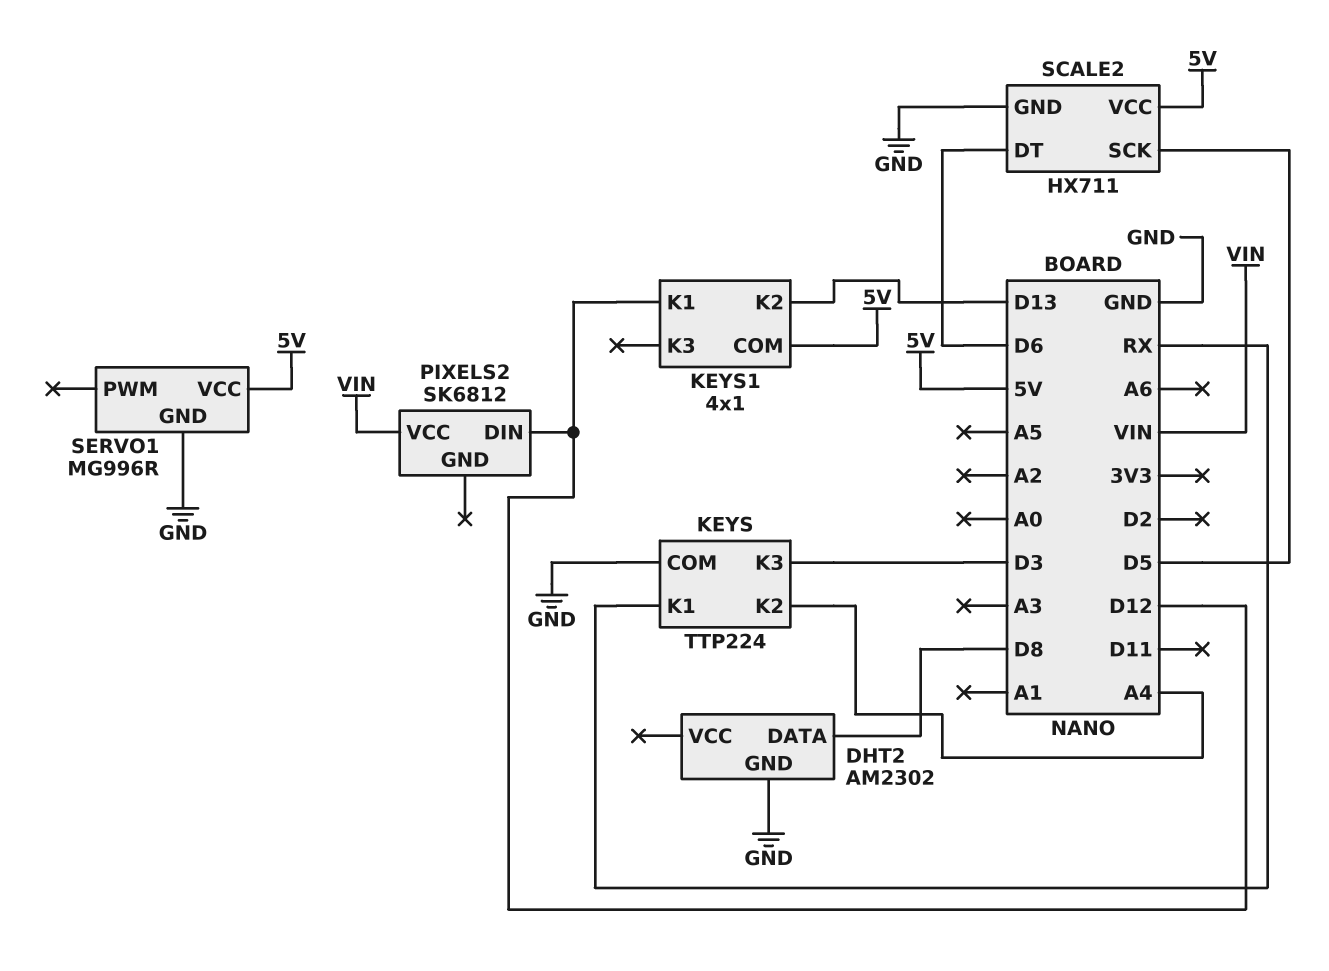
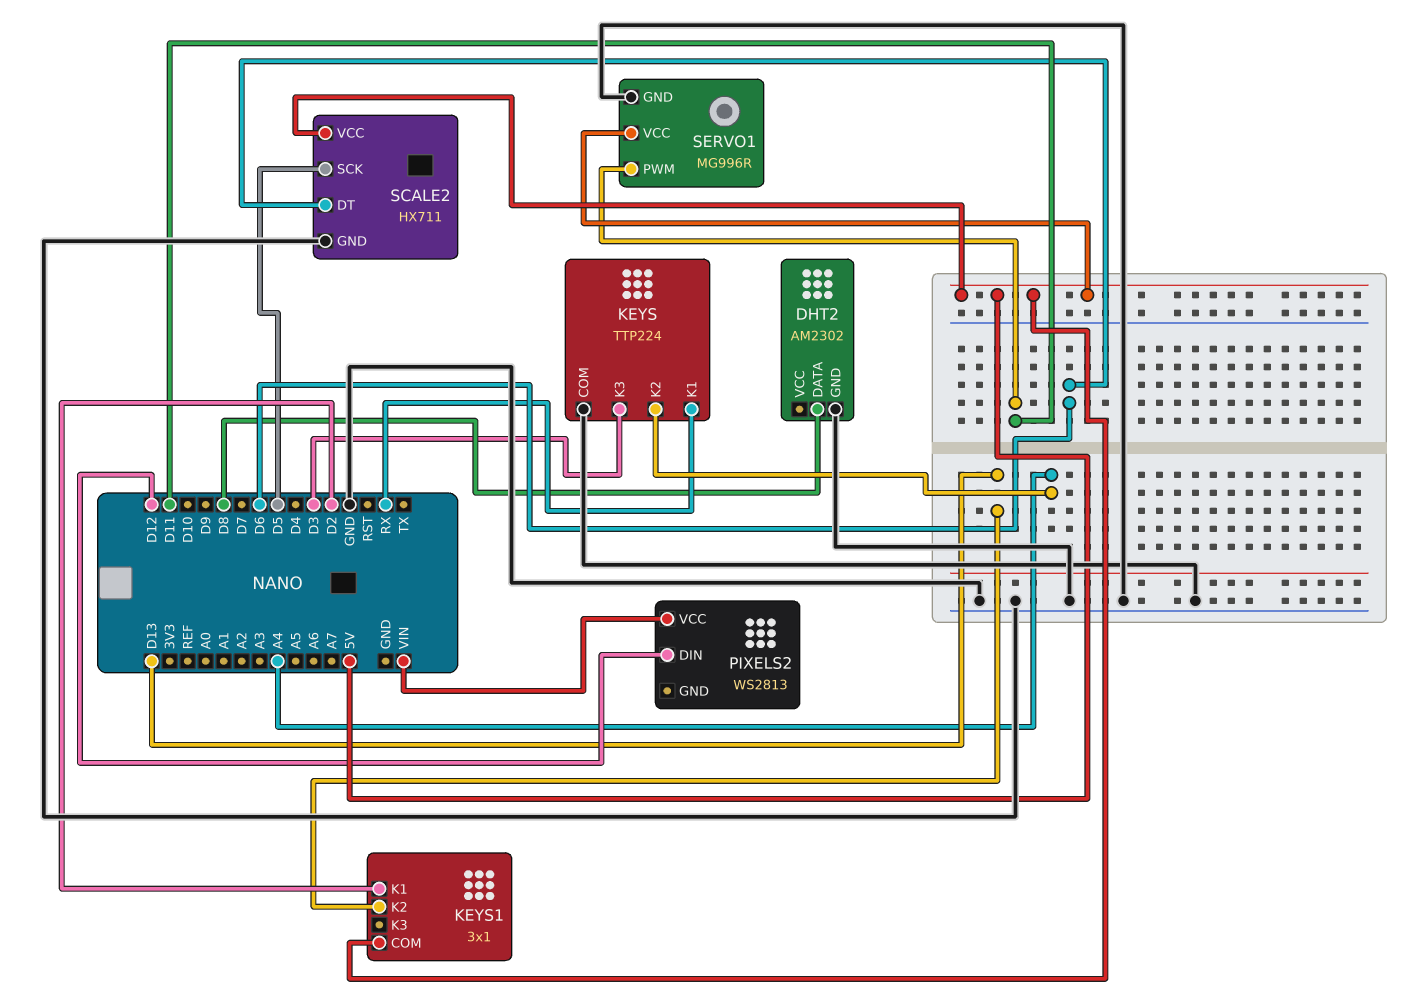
KEYS1: 4x1 -> 3x1
KEYS1 pin K1: D12 -> D2
PIXELS2: SK6812 -> WS2813
SERVO1 pin PWM: none -> D11

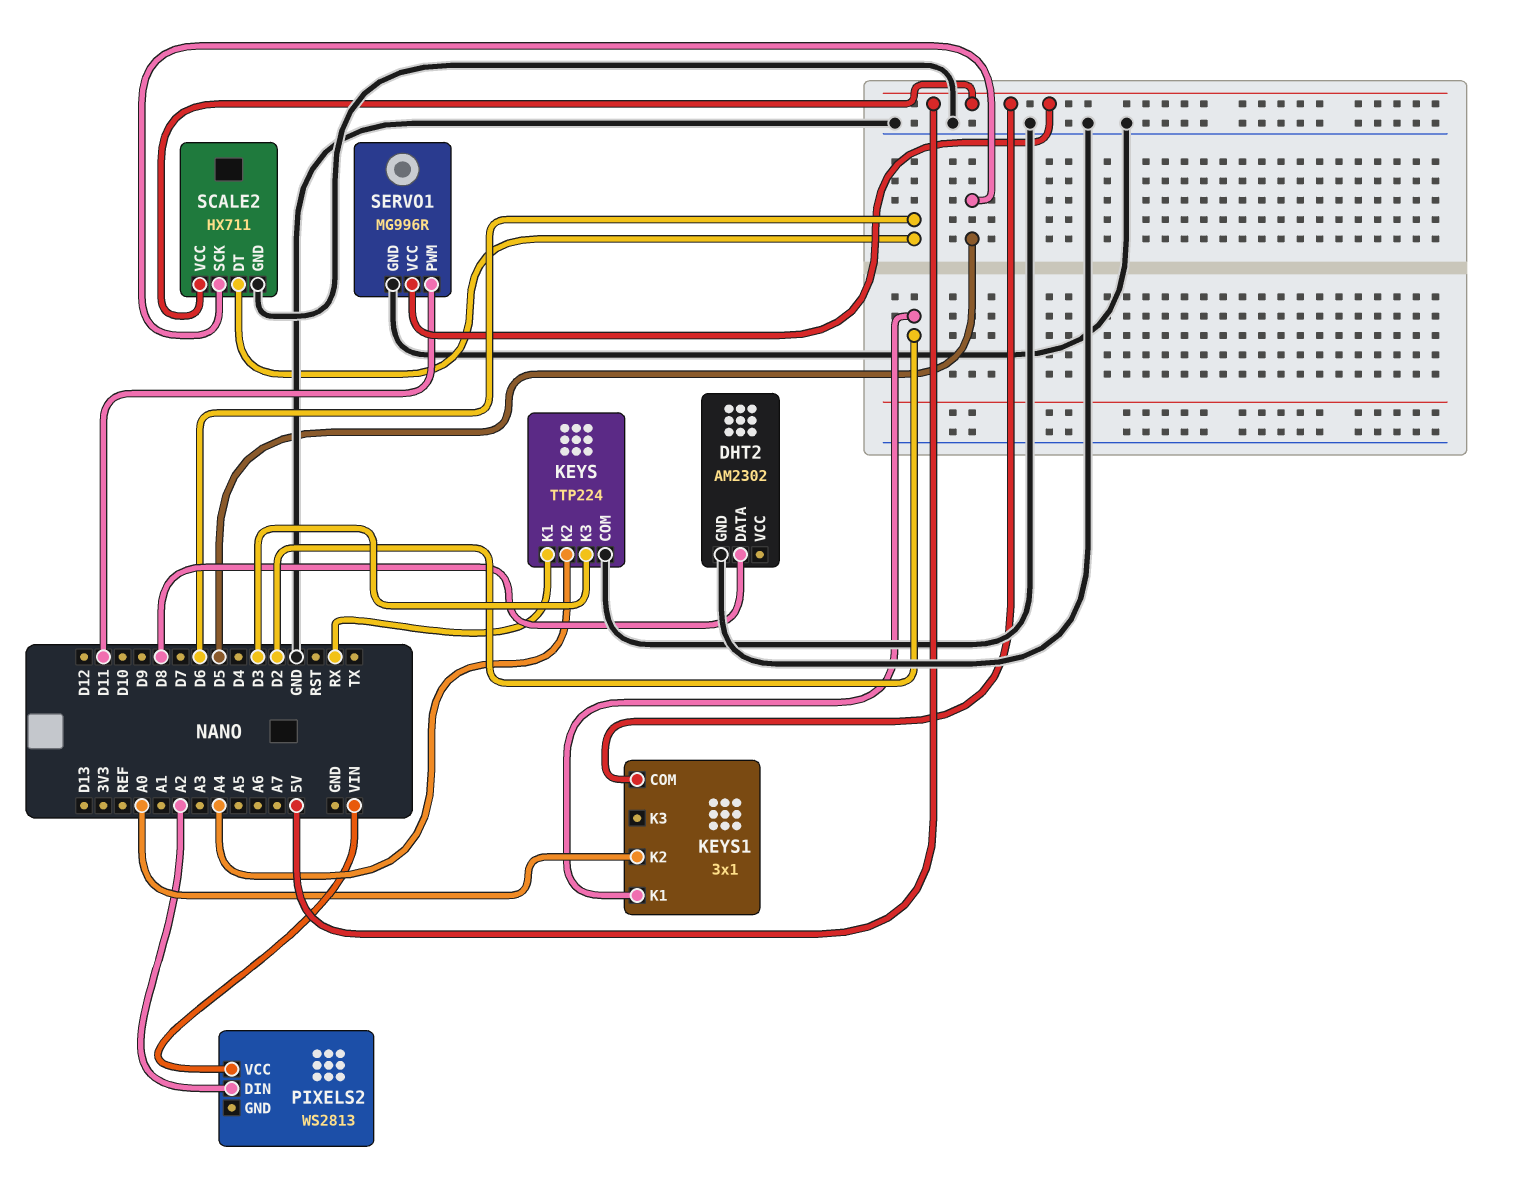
KEYS1 pin K2: D13 -> A0
PIXELS2 pin DIN: D12 -> A2

